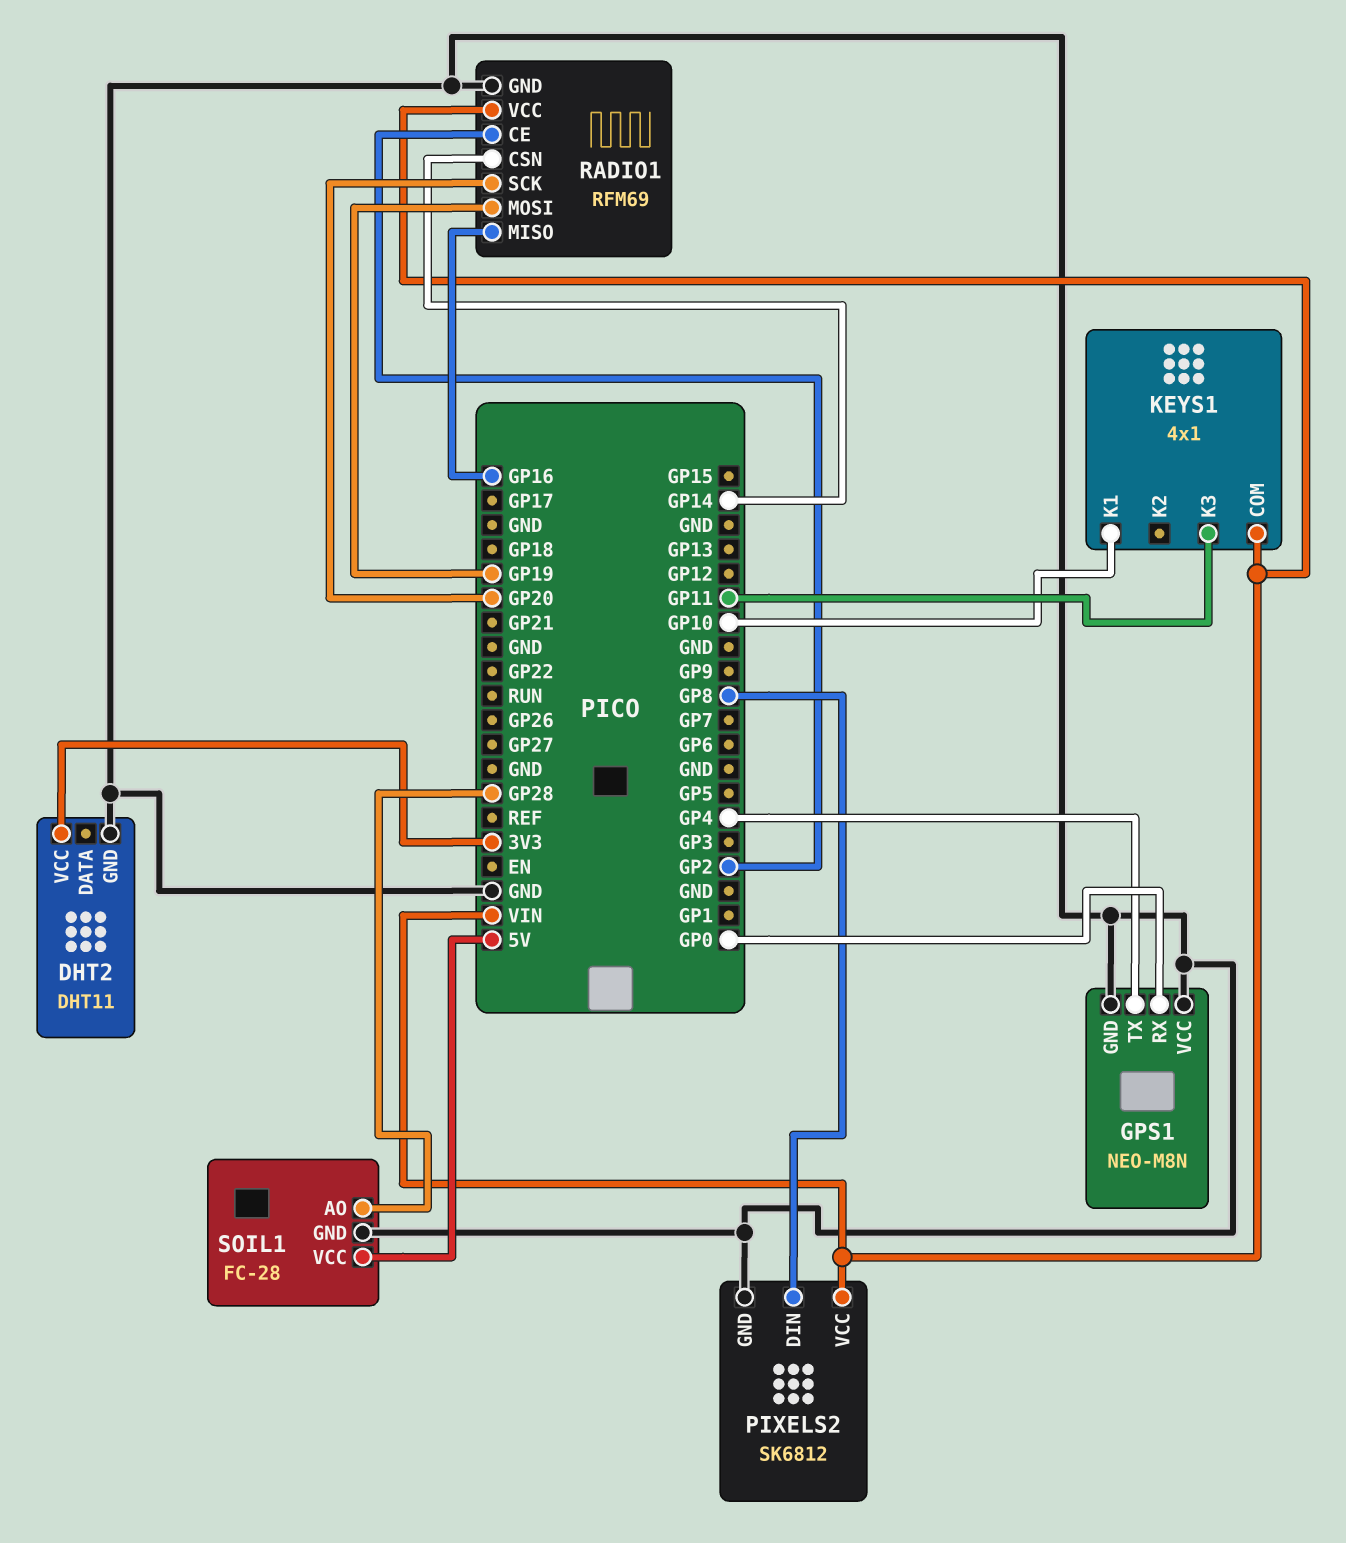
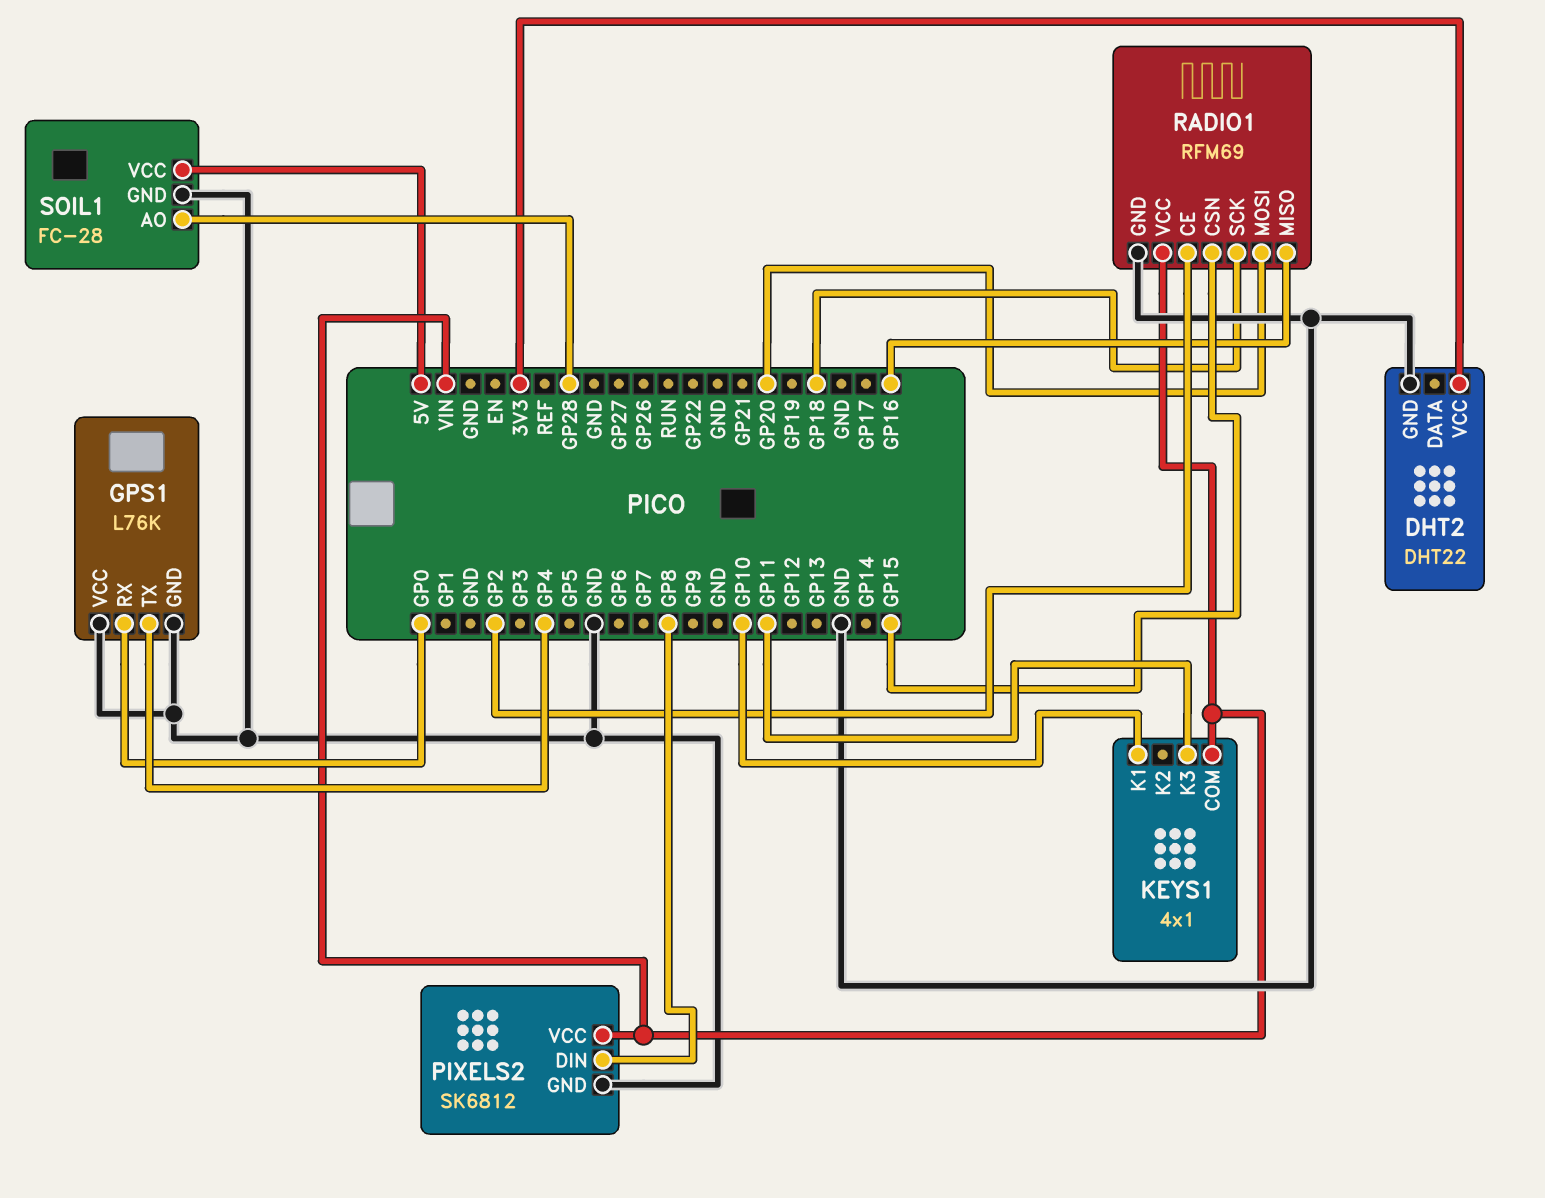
DHT2: DHT11 -> DHT22
GPS1: NEO-M8N -> L76K
RADIO1 pin CSN: GP14 -> GP15
RADIO1 pin MOSI: GP19 -> GP20
RADIO1 pin SCK: GP20 -> GP18

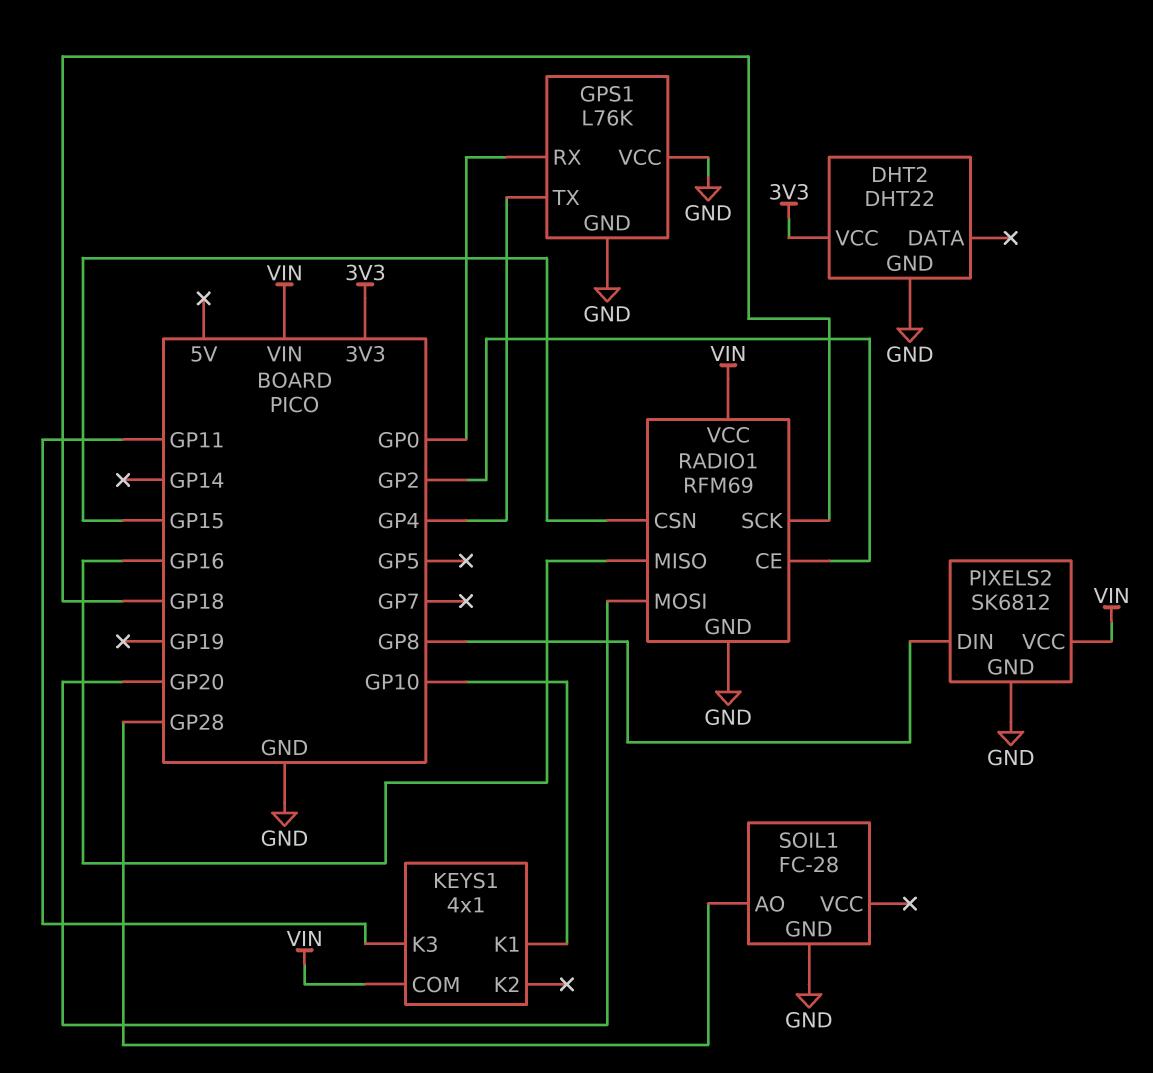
SOIL1 pin VCC: 5V -> none

